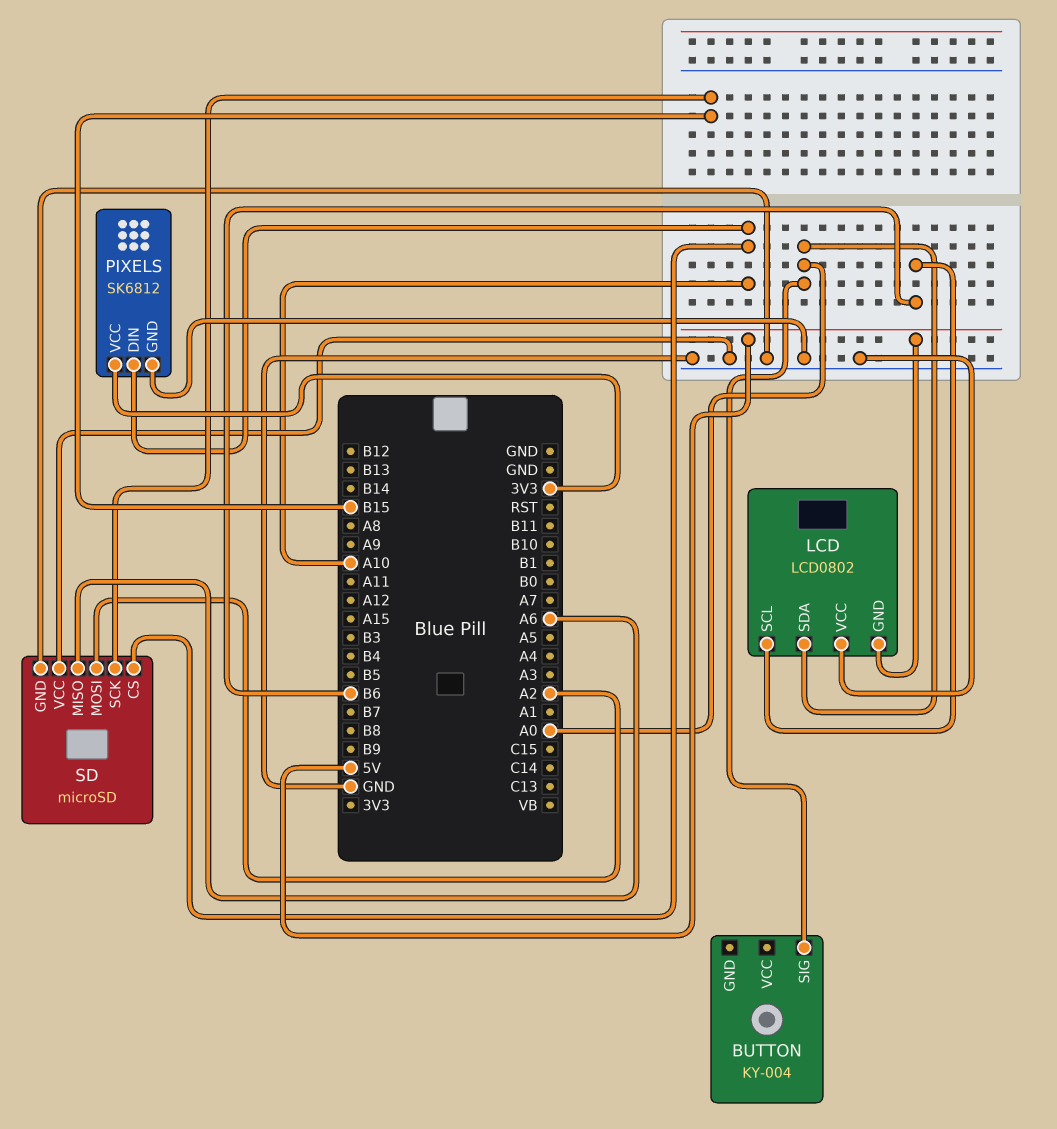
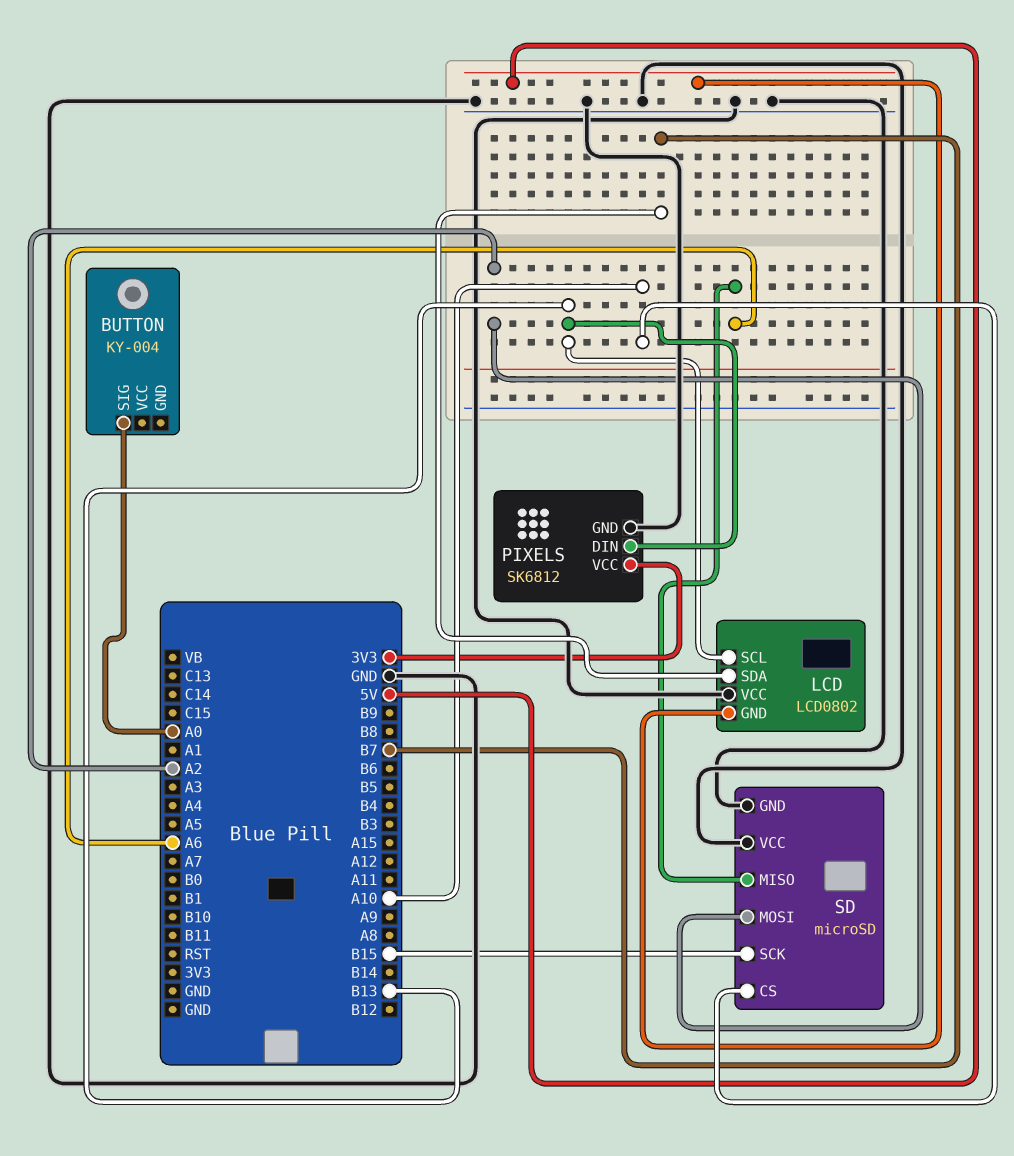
LCD pin SCL: B6 -> B13
LCD pin SDA: A0 -> B7
PIXELS pin DIN: A10 -> B13

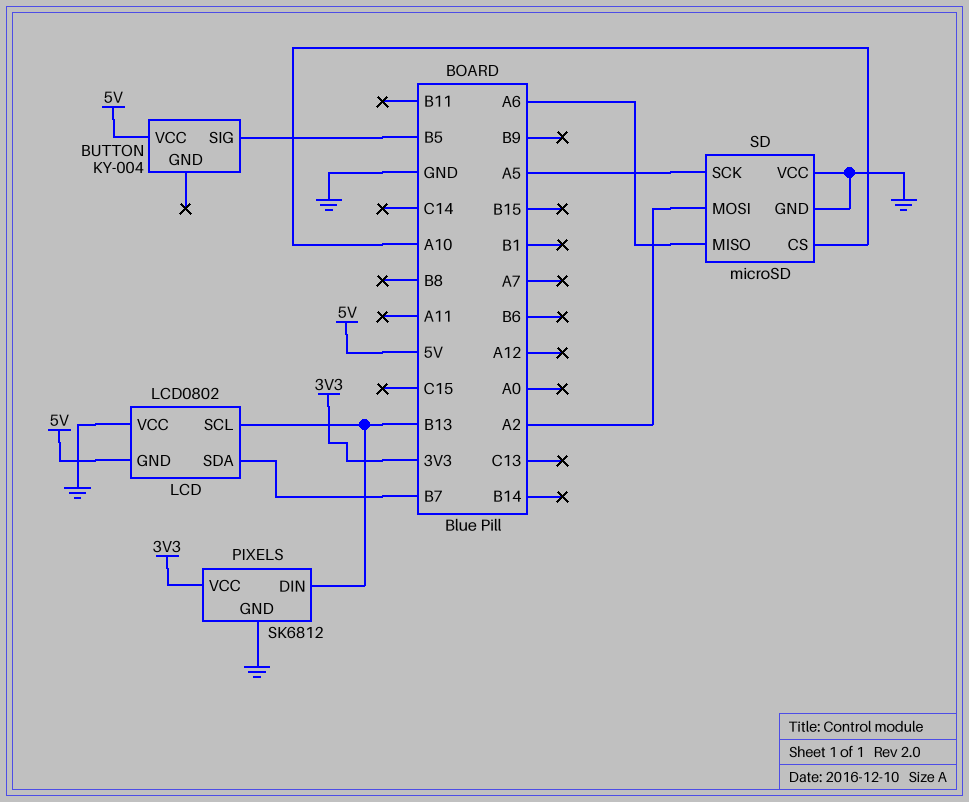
BUTTON pin SIG: A0 -> B5
BUTTON pin VCC: none -> 5V
SD pin SCK: B15 -> A5

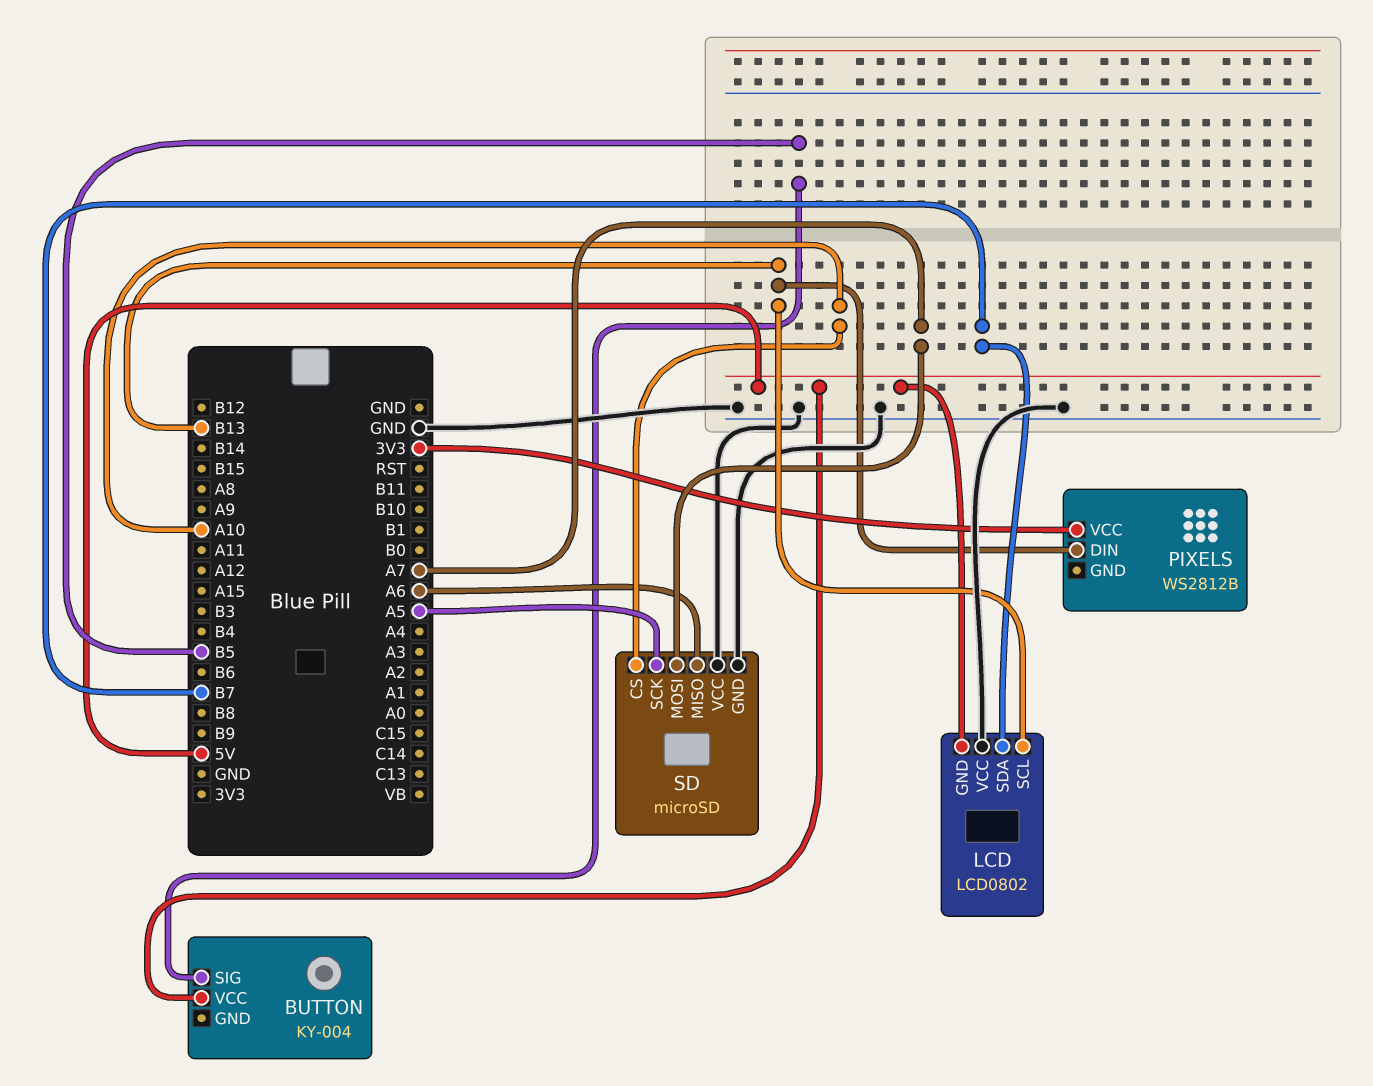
PIXELS: SK6812 -> WS2812B
PIXELS pin GND: GND -> none
SD pin MOSI: A2 -> A7

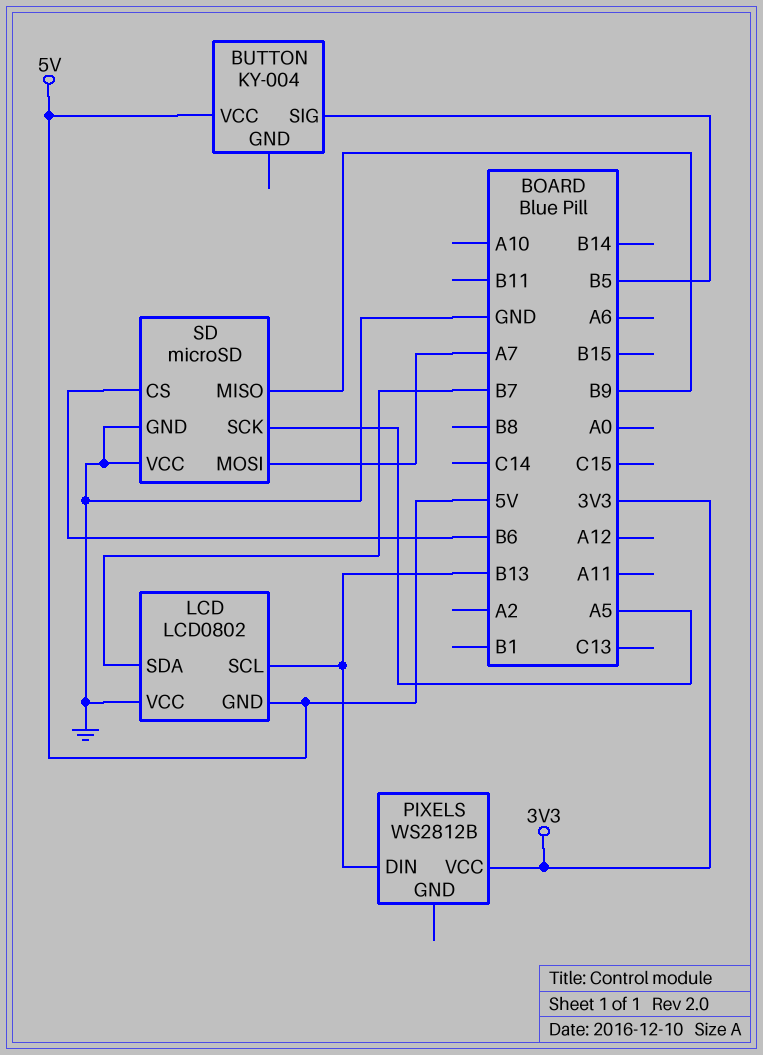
SD pin CS: A10 -> B6
SD pin MISO: A6 -> B9

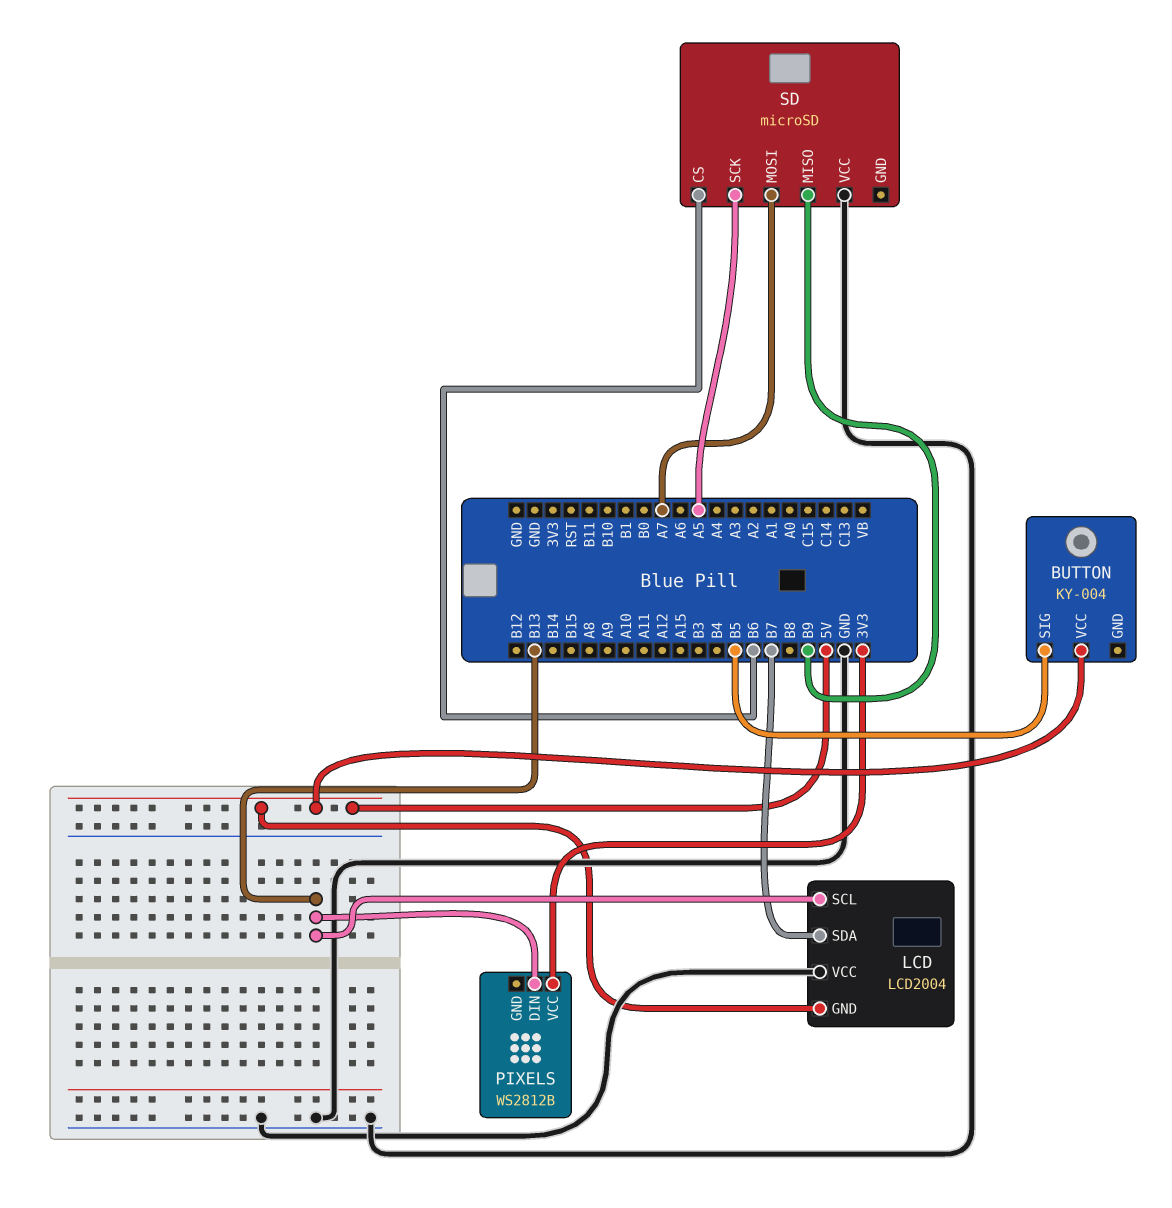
LCD: LCD0802 -> LCD2004
SD pin GND: GND -> none

